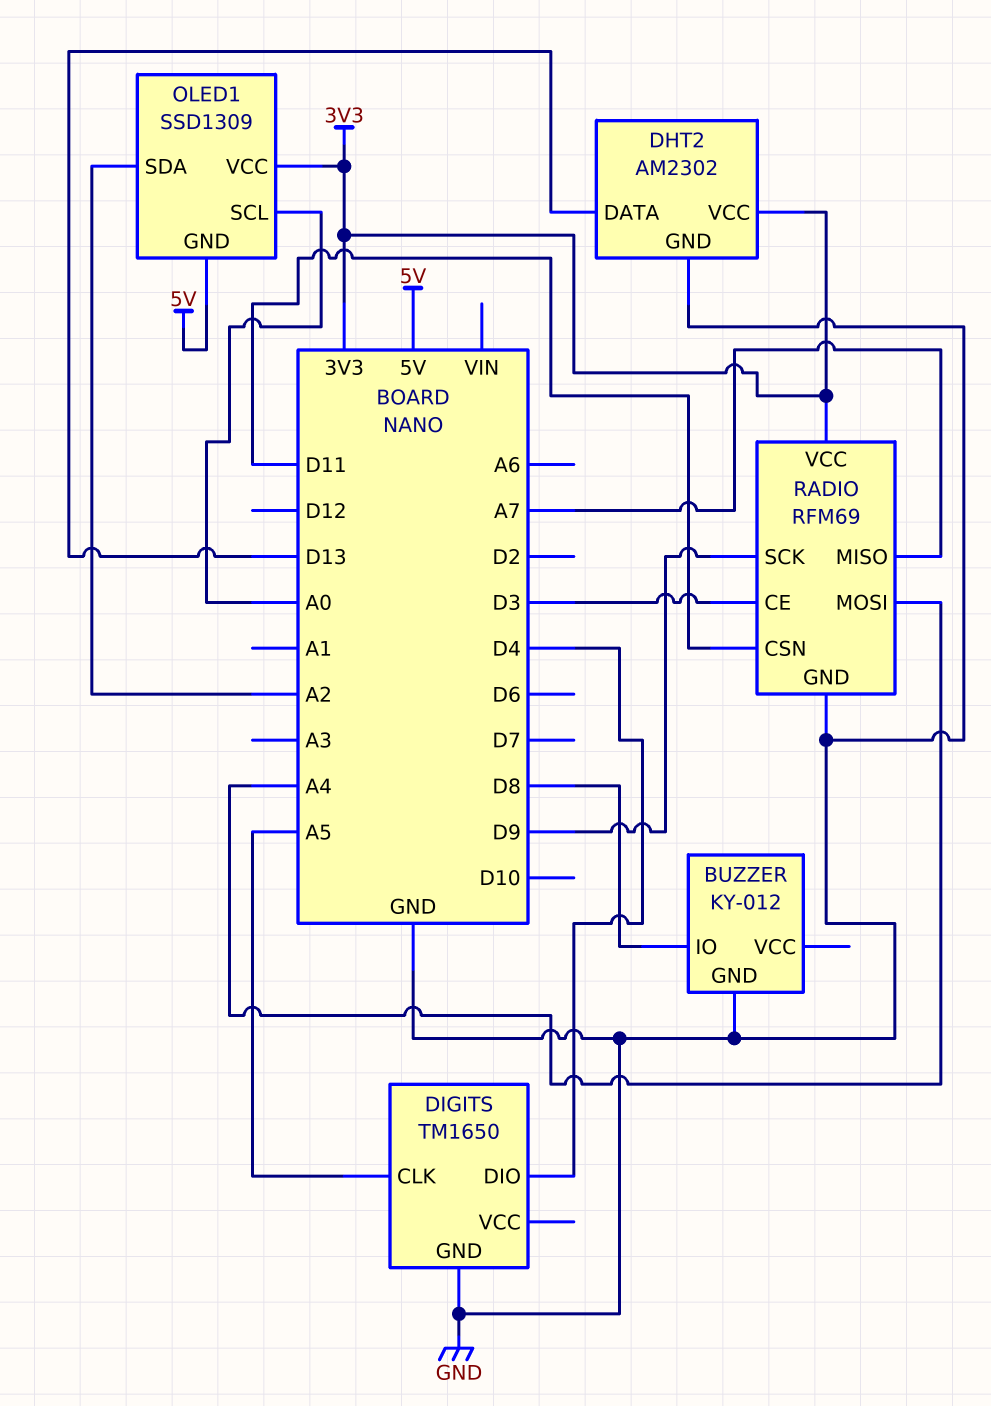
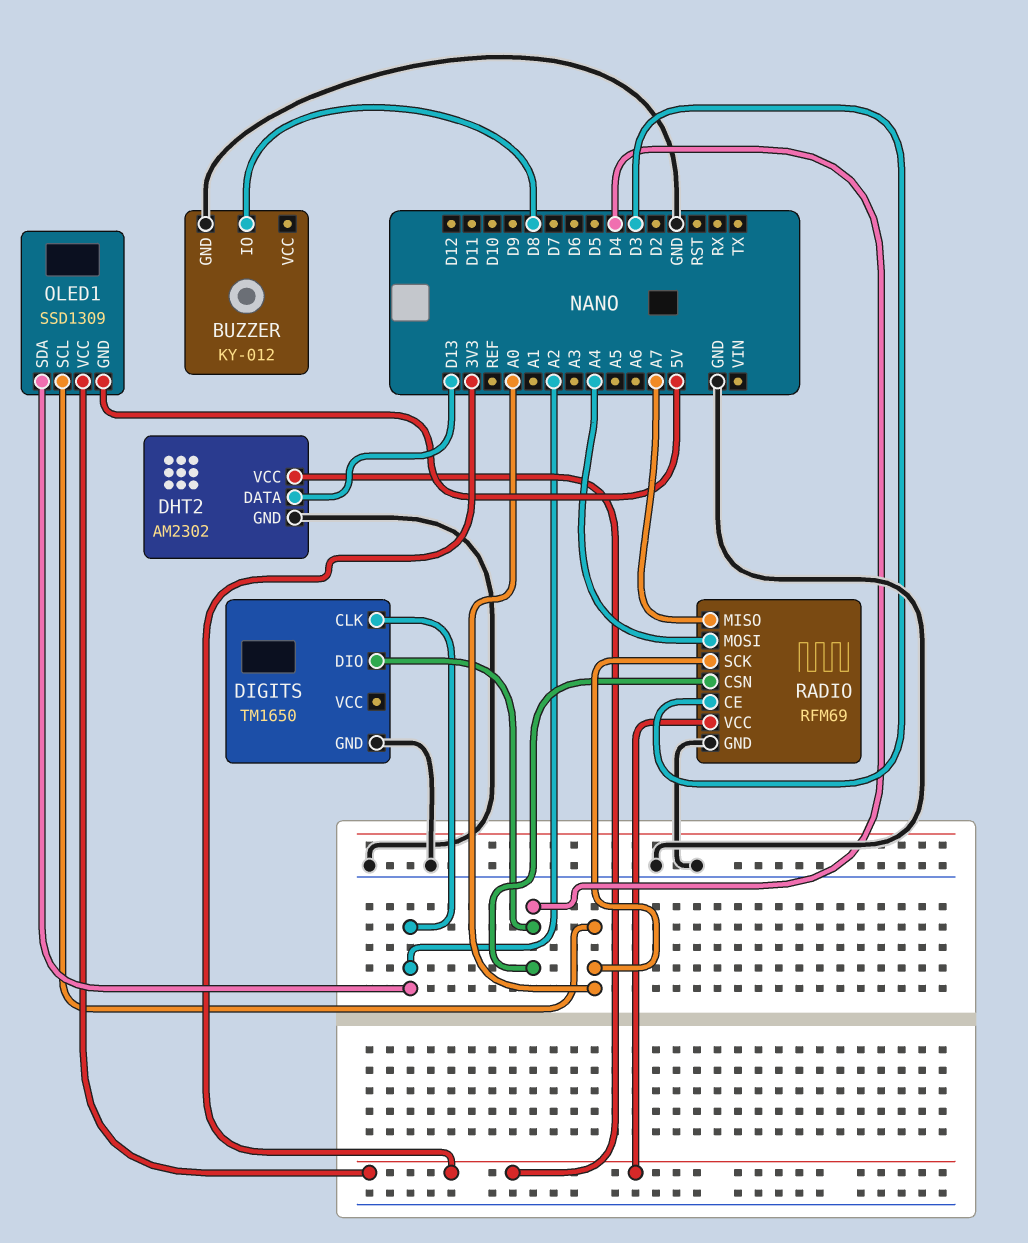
DIGITS pin CLK: A5 -> A2
RADIO pin CSN: D11 -> D4
RADIO pin SCK: D9 -> A0

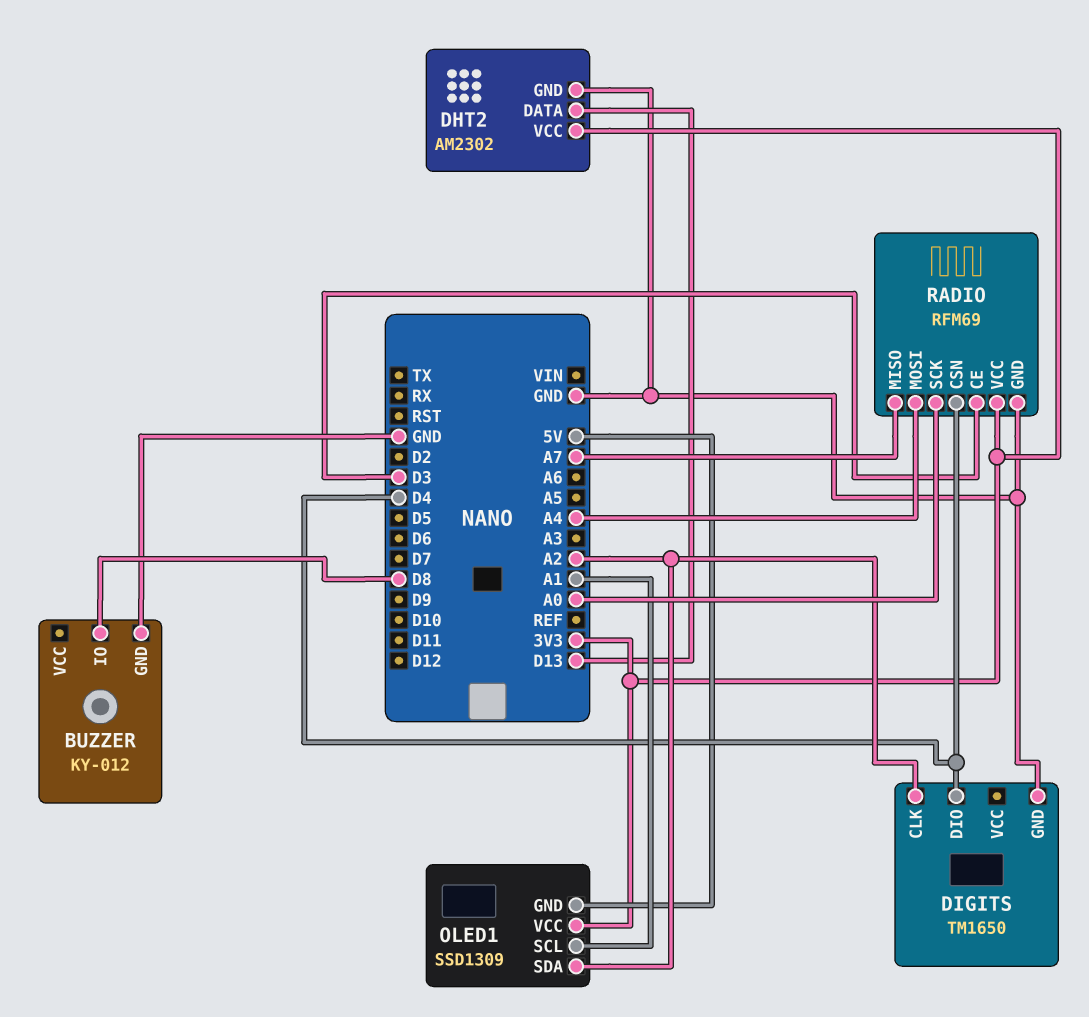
OLED1 pin SCL: A0 -> A1

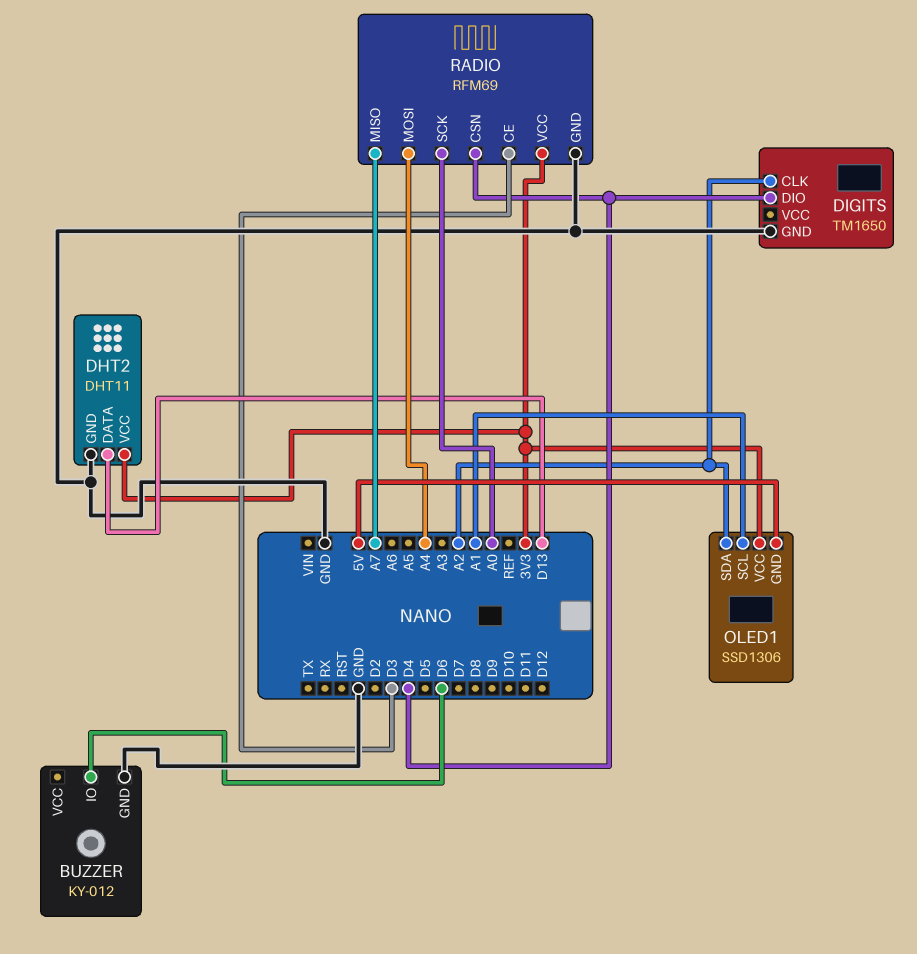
BUZZER pin IO: D8 -> D6
DHT2: AM2302 -> DHT11
OLED1: SSD1309 -> SSD1306

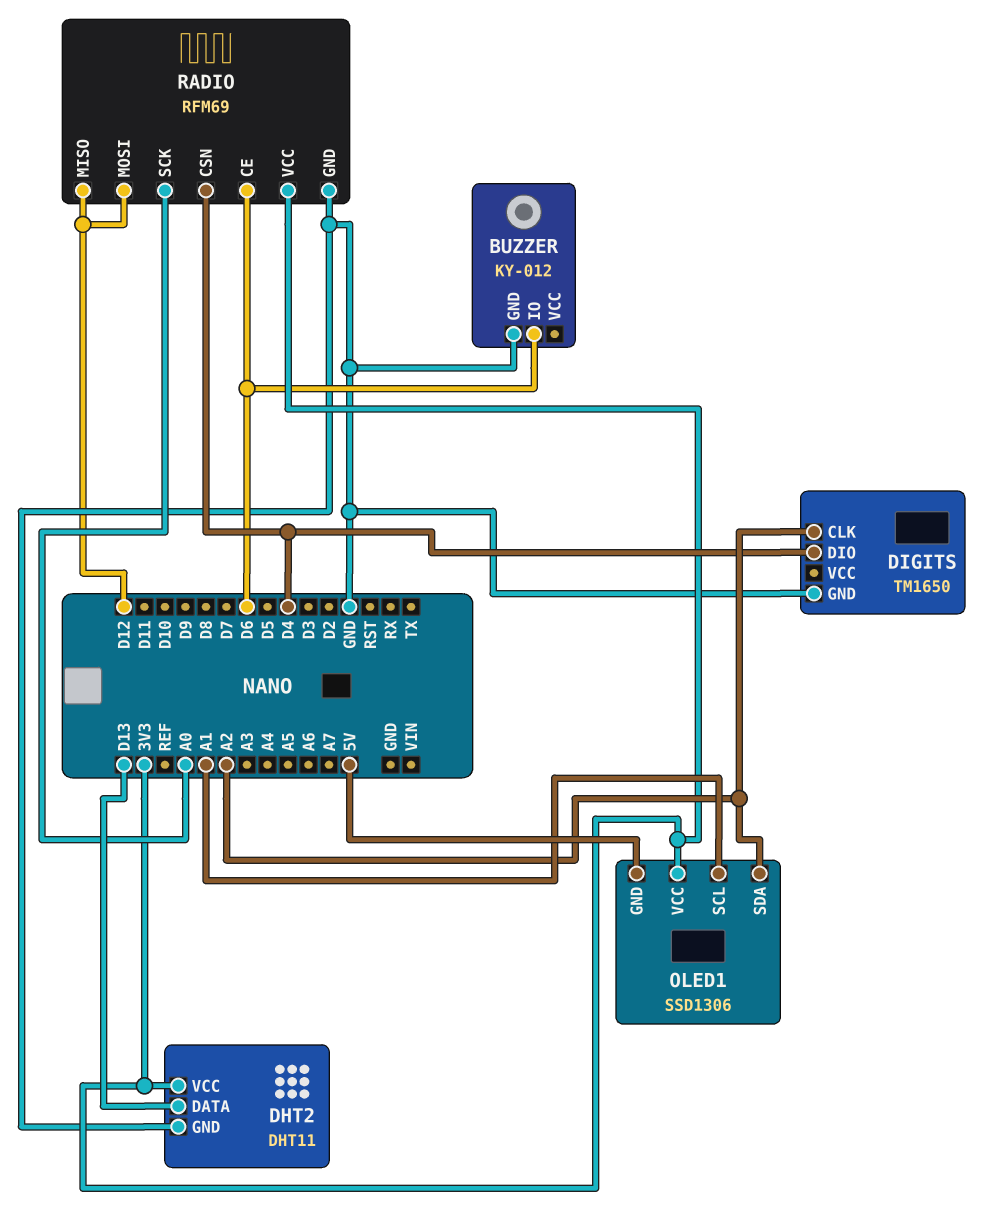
RADIO pin CE: D3 -> D6
RADIO pin MISO: A7 -> D12
RADIO pin MOSI: A4 -> D12

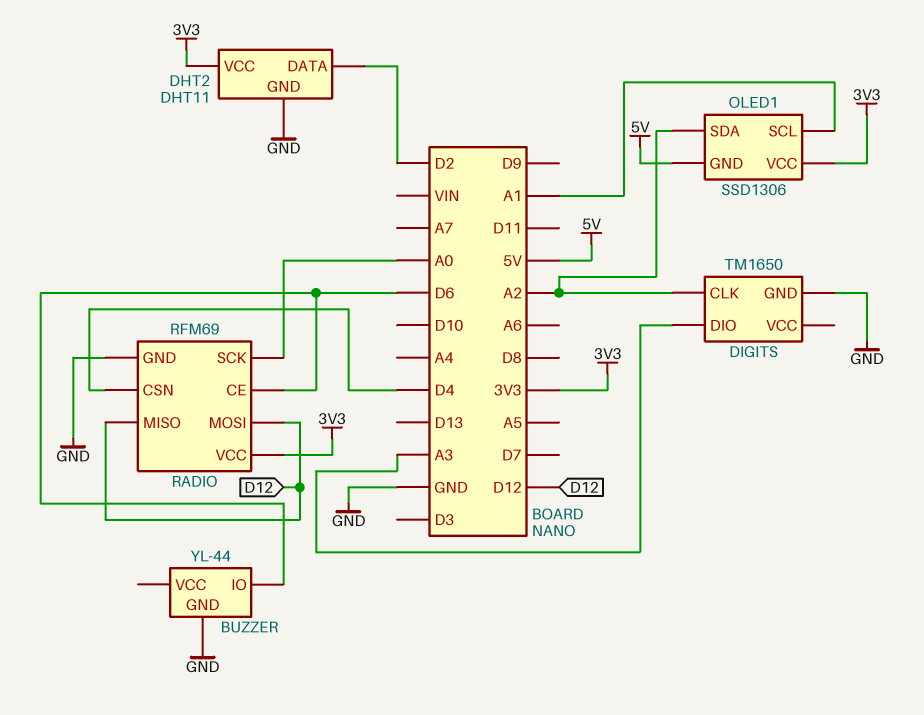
BUZZER: KY-012 -> YL-44
DHT2 pin DATA: D13 -> D2
DIGITS pin DIO: D4 -> A3

